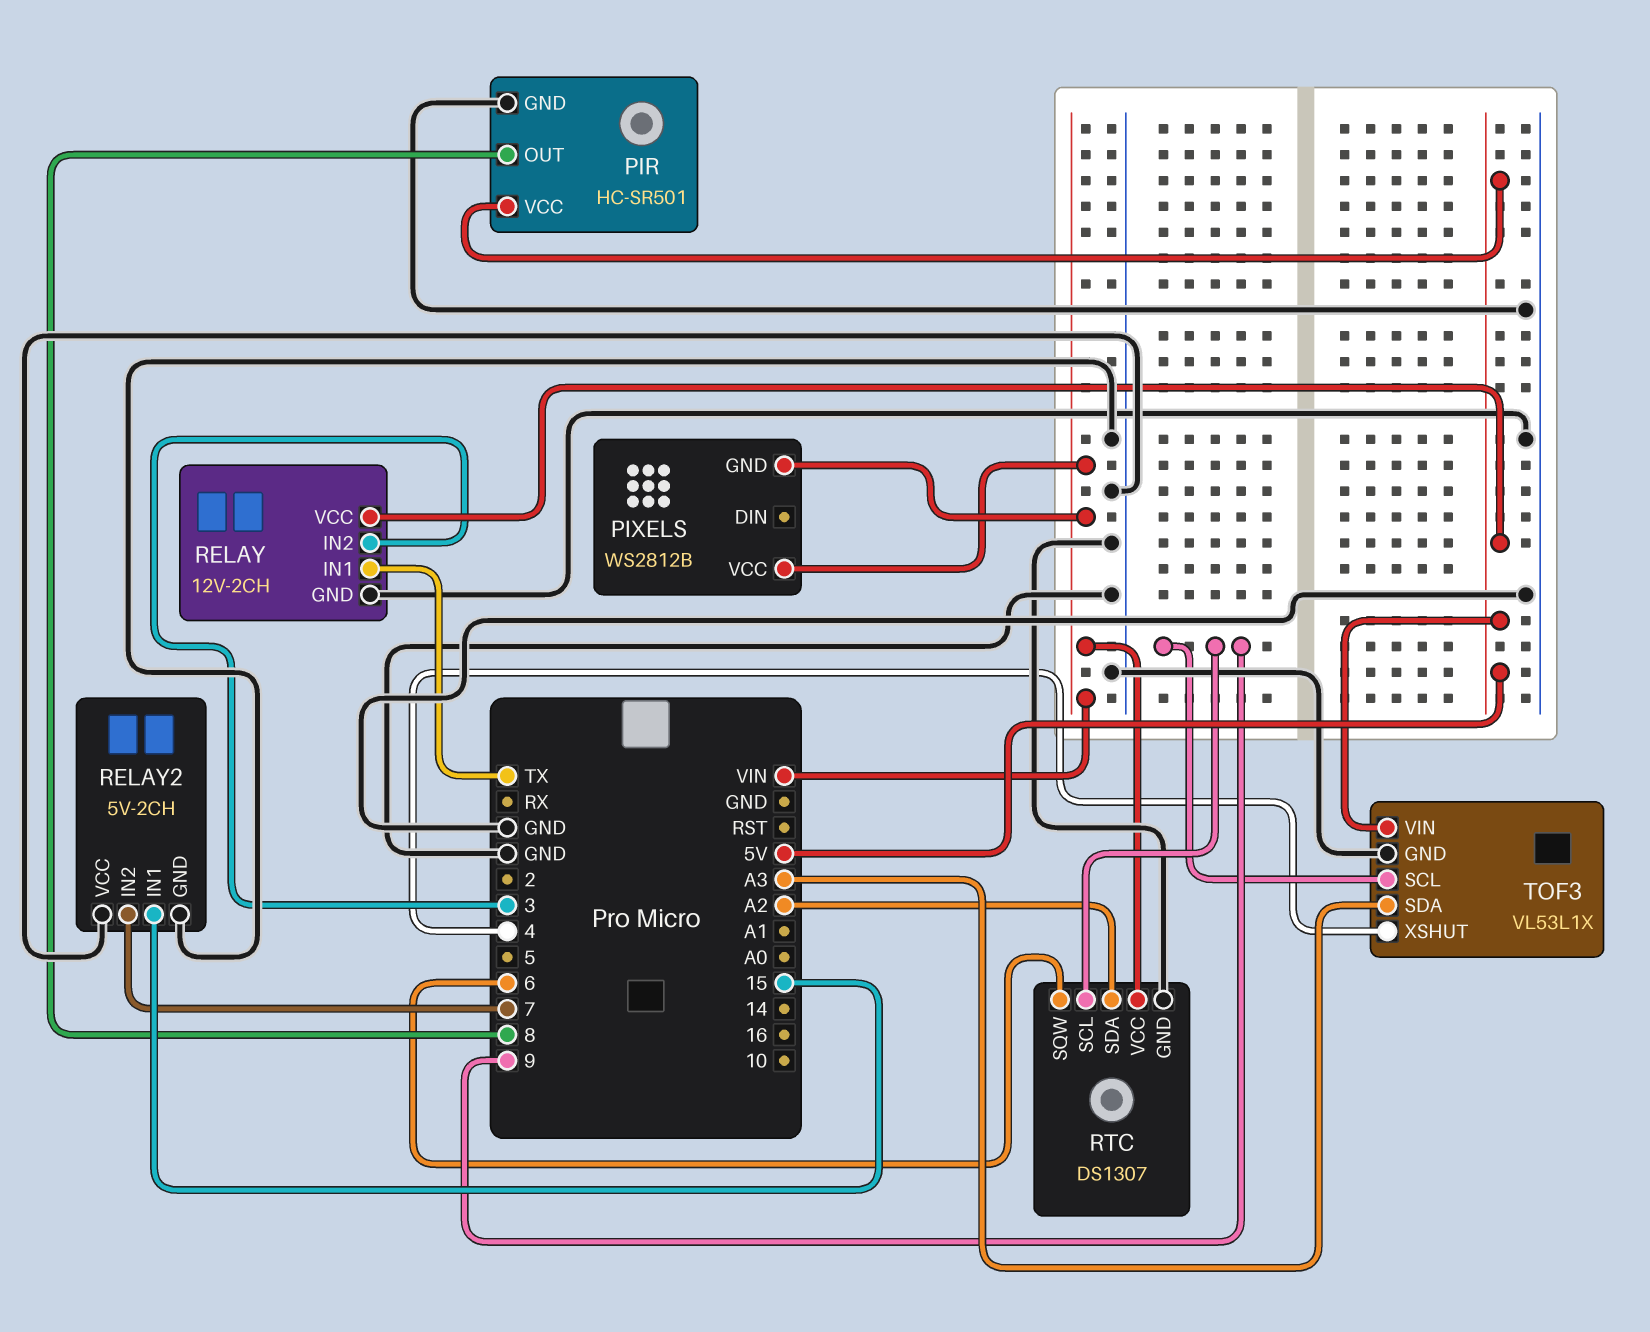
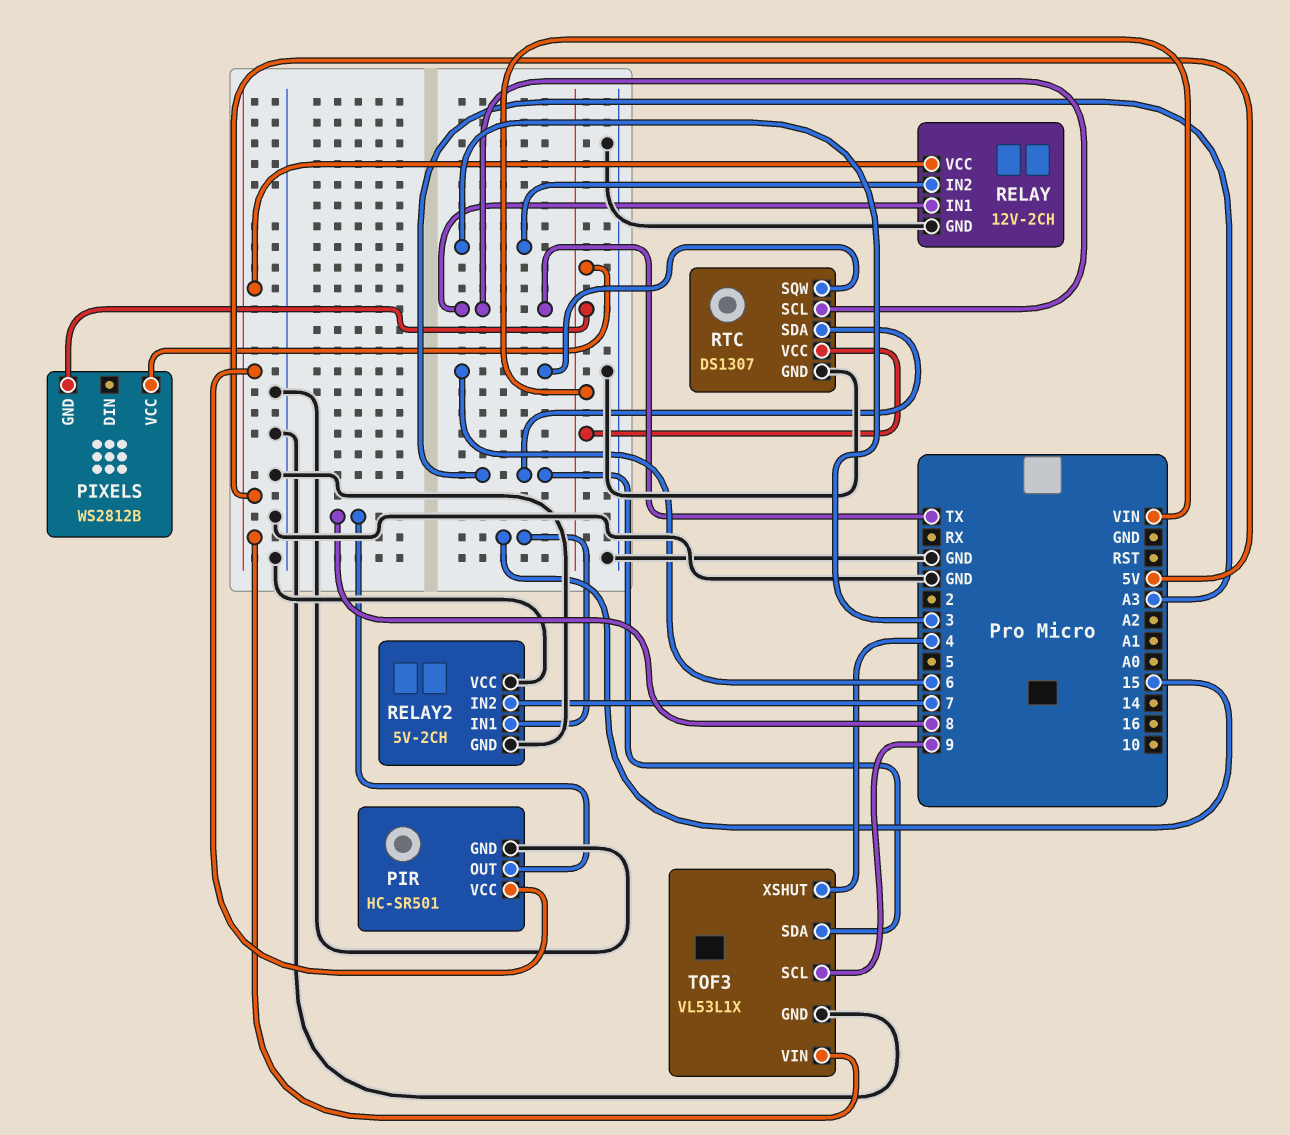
RTC pin SCL: 9 -> TX
RTC pin SDA: A2 -> A3

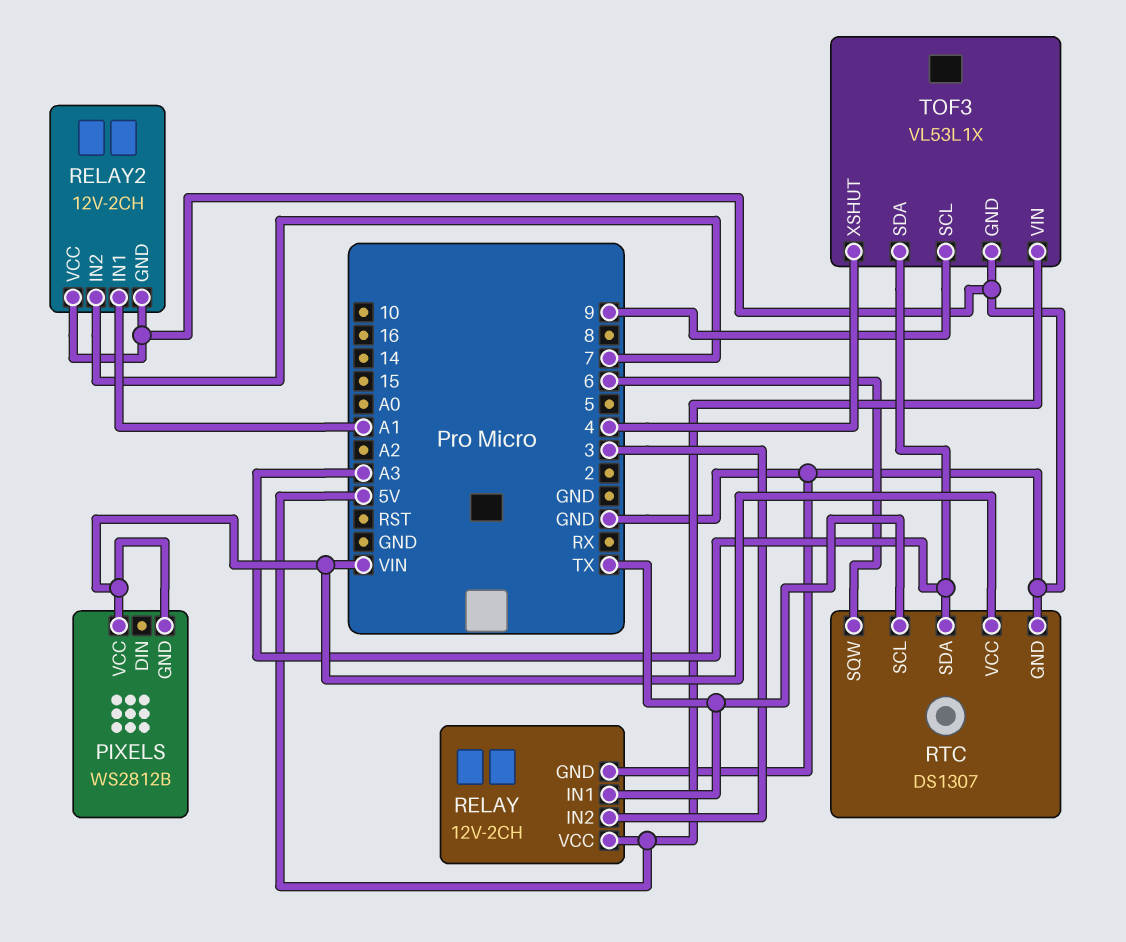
PIR: HC-SR501 -> none
PIR pin GND: GND -> none
PIR pin OUT: 8 -> none
PIR pin VCC: 5V -> none
RELAY2: 5V-2CH -> 12V-2CH
RELAY2 pin IN1: 15 -> A1

